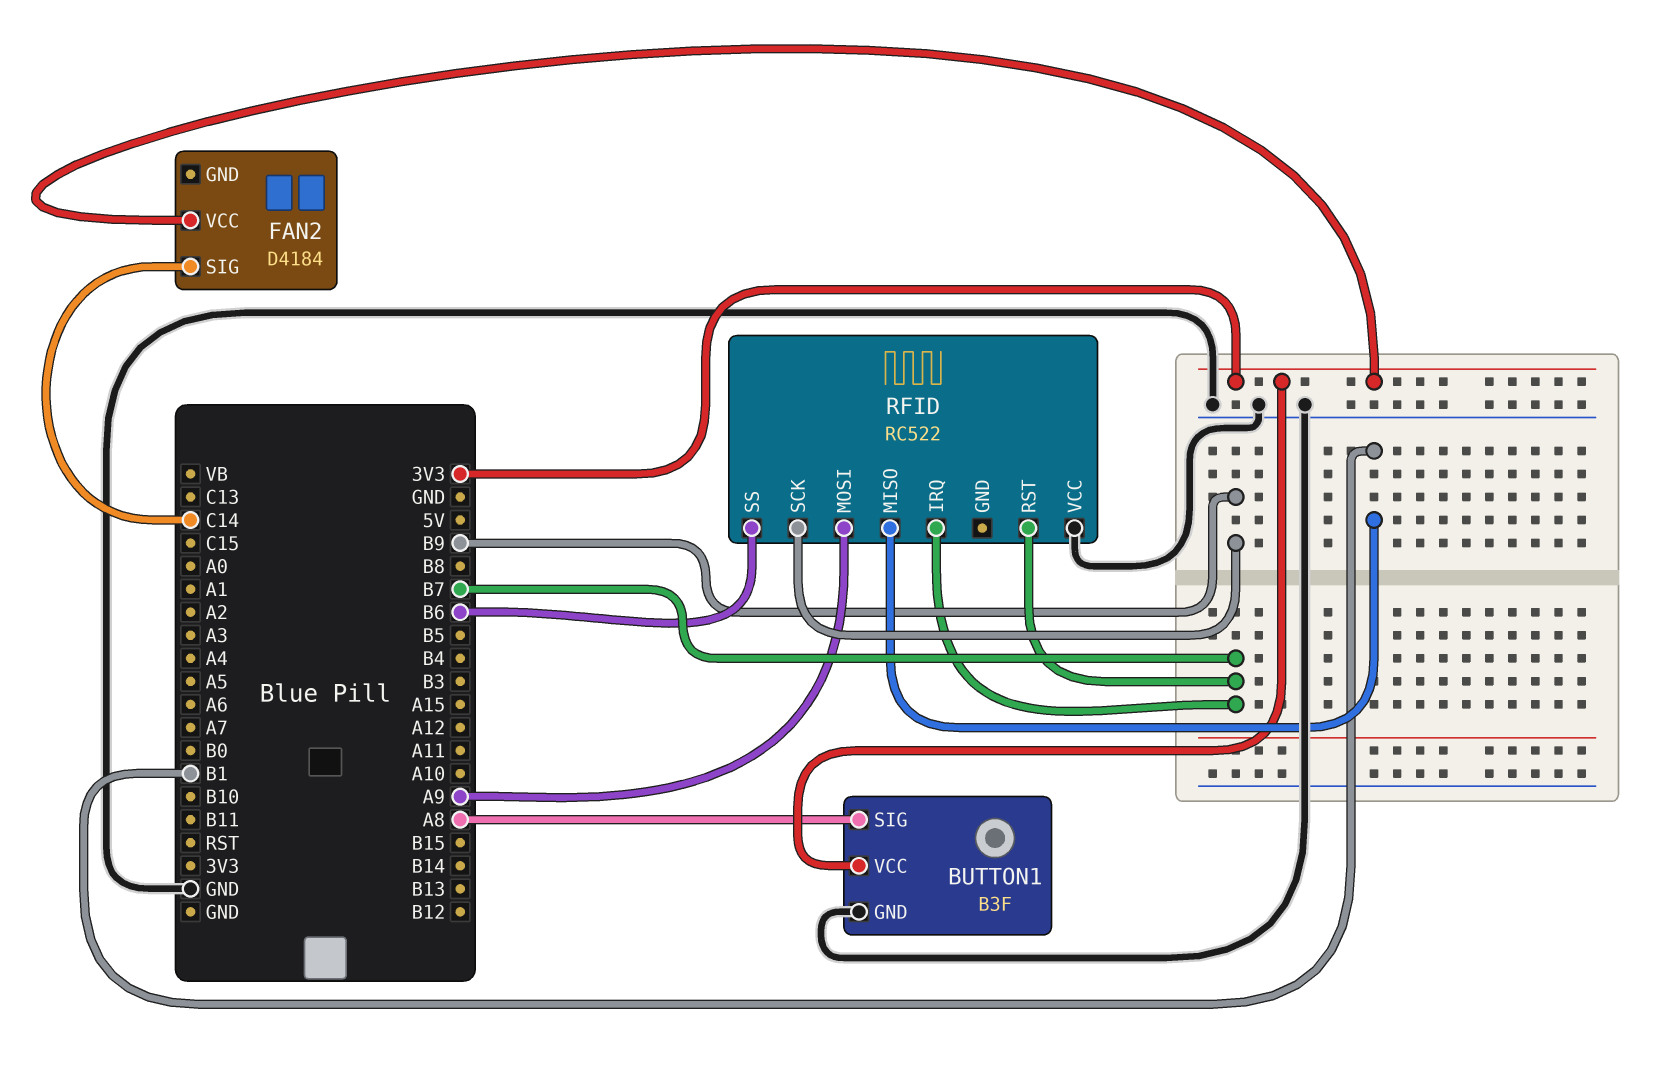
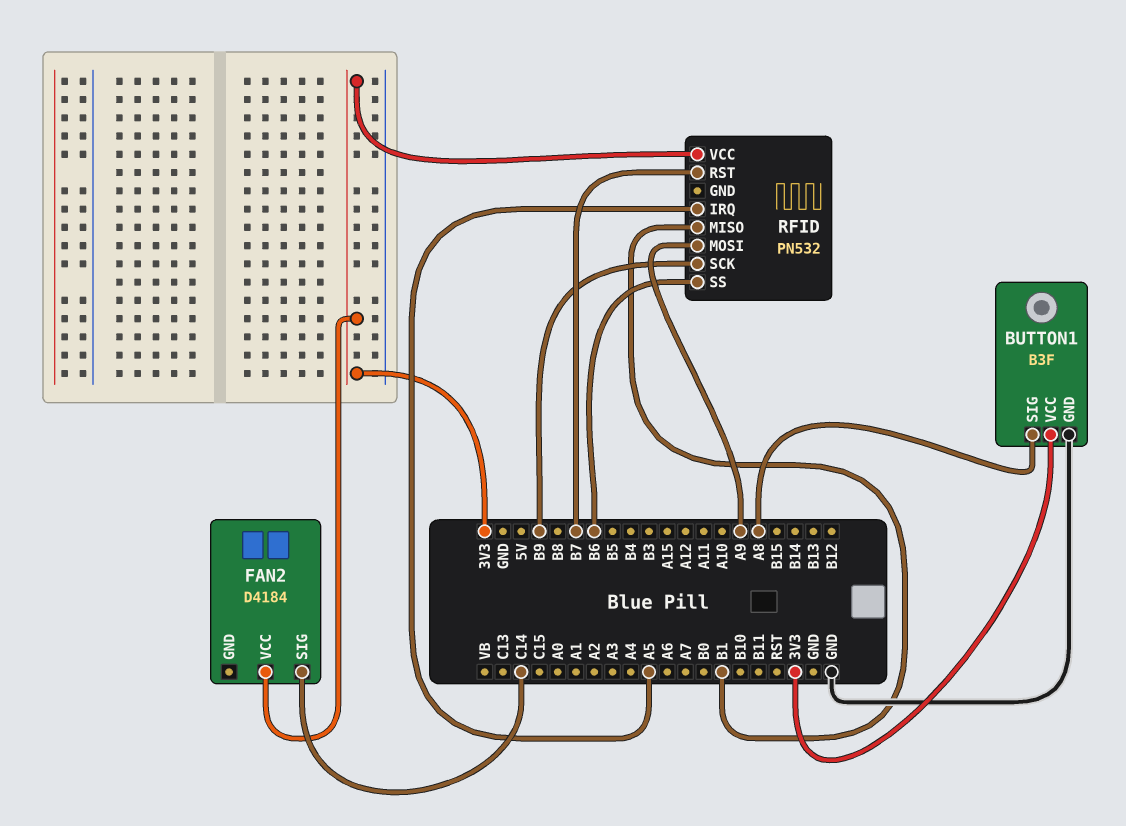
RFID: RC522 -> PN532
RFID pin IRQ: B7 -> A5
RFID pin VCC: GND -> 3V3

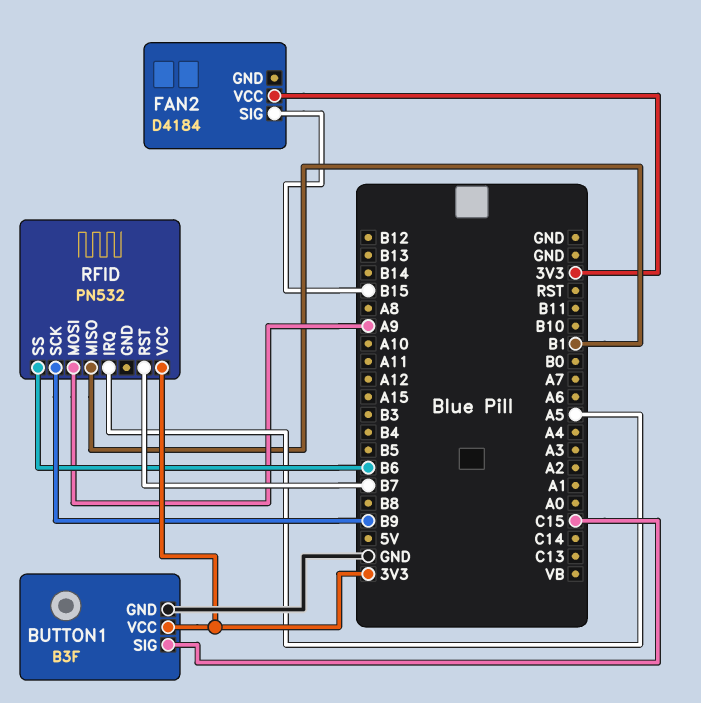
BUTTON1 pin SIG: A8 -> C15
FAN2 pin SIG: C14 -> B15

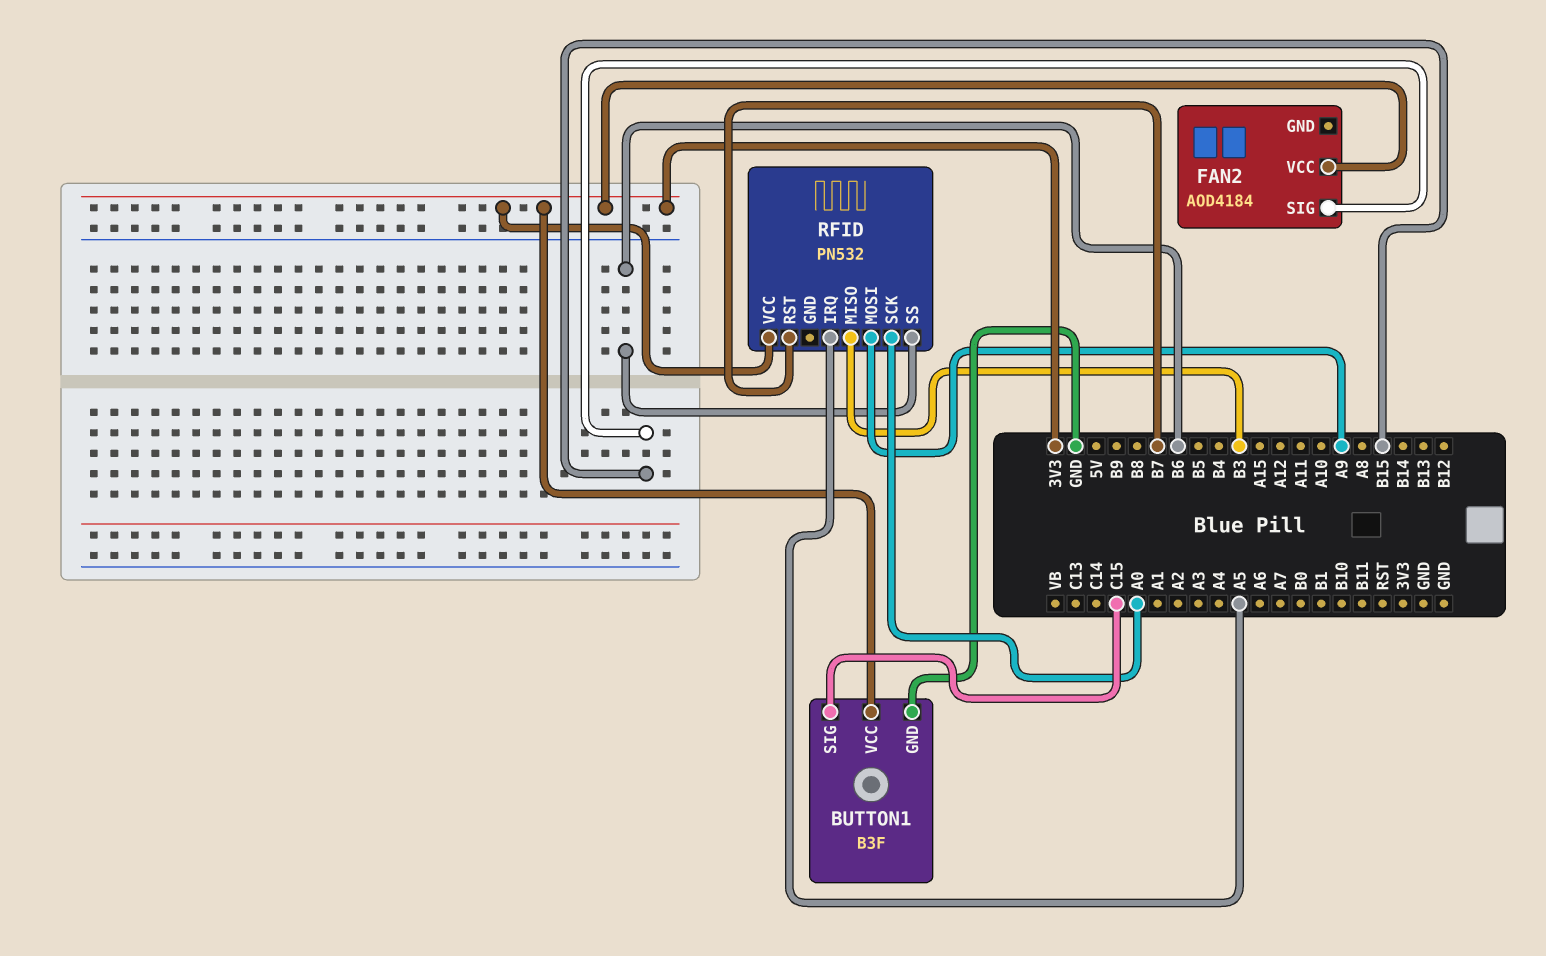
FAN2: D4184 -> AOD4184
RFID pin MISO: B1 -> B3
RFID pin SCK: B9 -> A0

